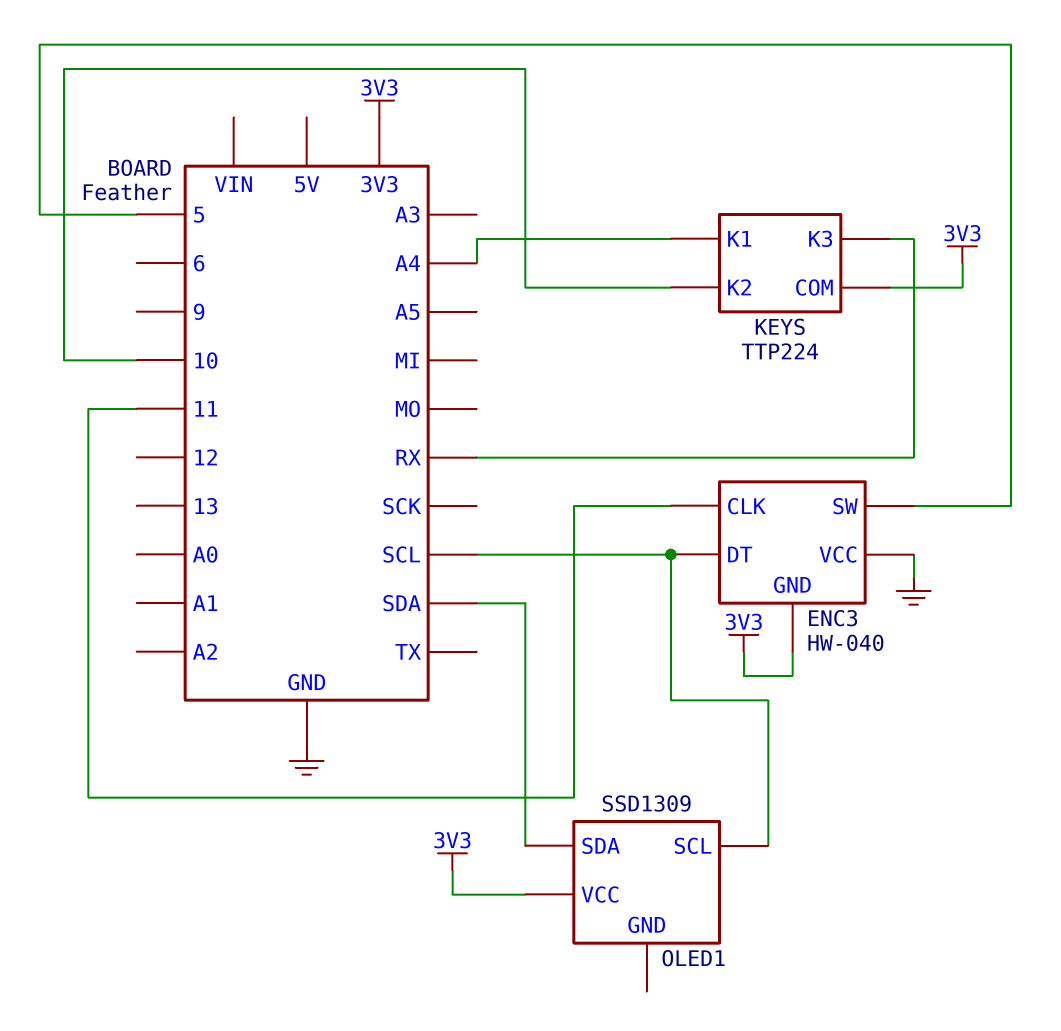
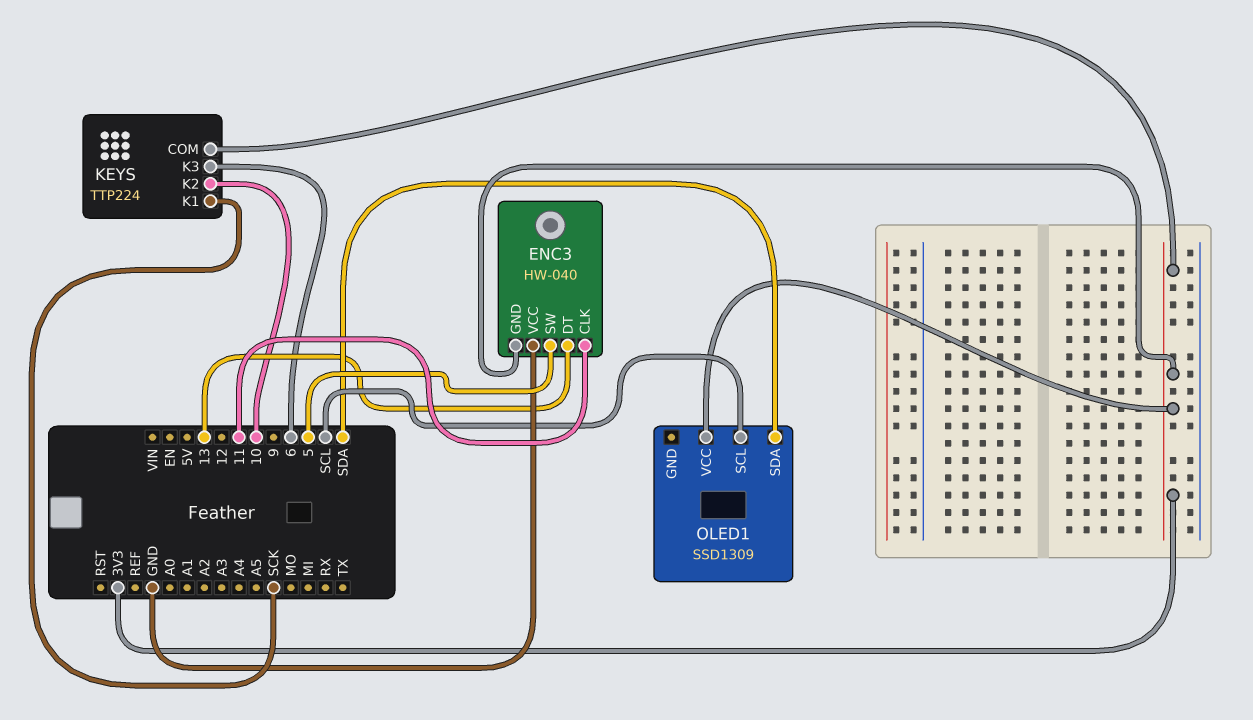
ENC3 pin DT: SCL -> 13
KEYS pin K1: A4 -> SCK
KEYS pin K3: RX -> 6

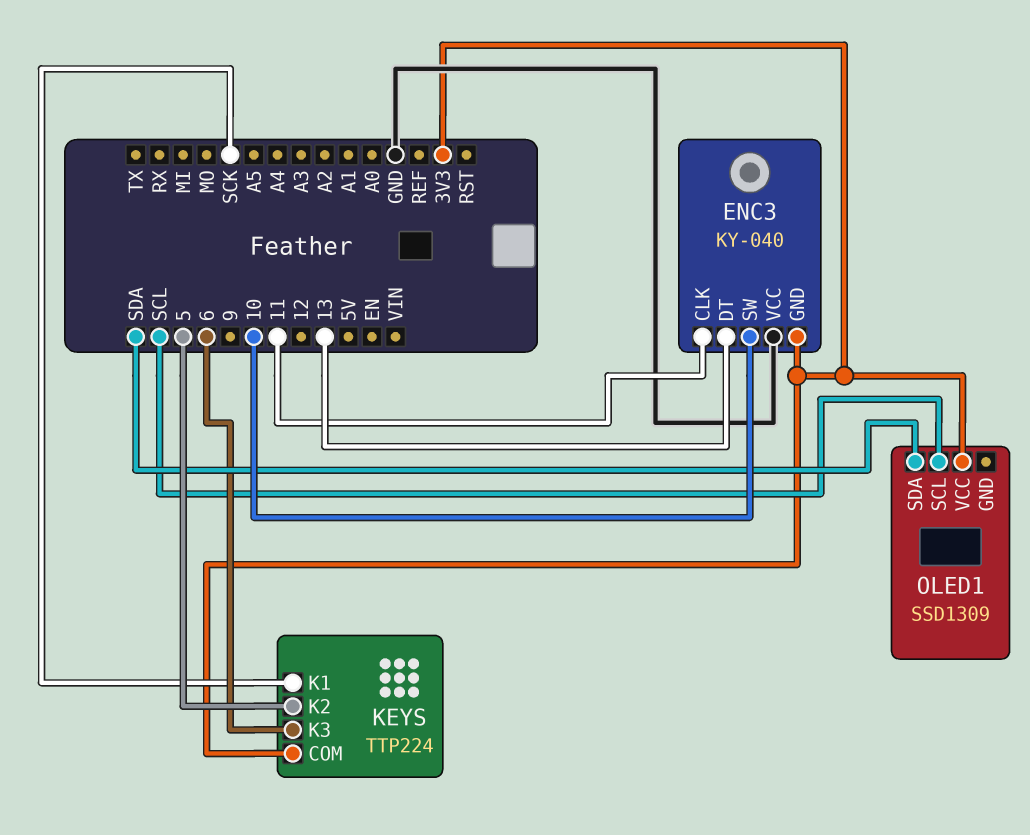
ENC3: HW-040 -> KY-040
ENC3 pin SW: 5 -> 10
KEYS pin K2: 10 -> 5

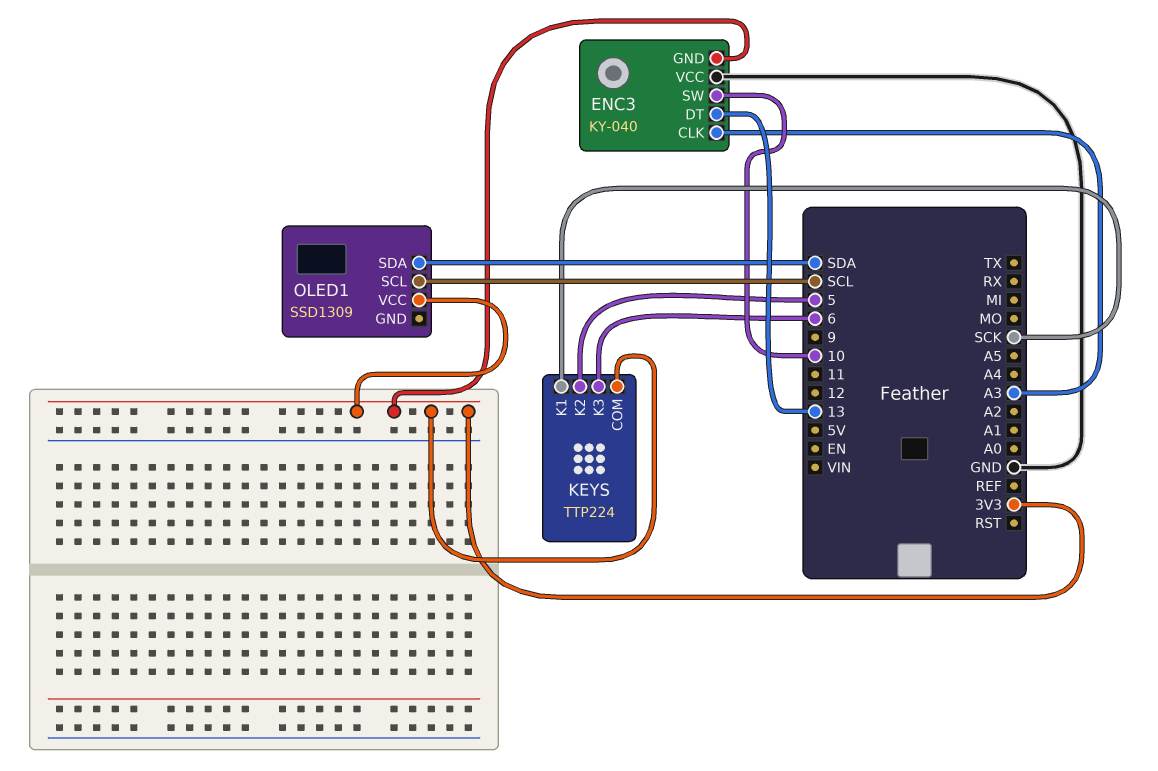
ENC3 pin CLK: 11 -> A3

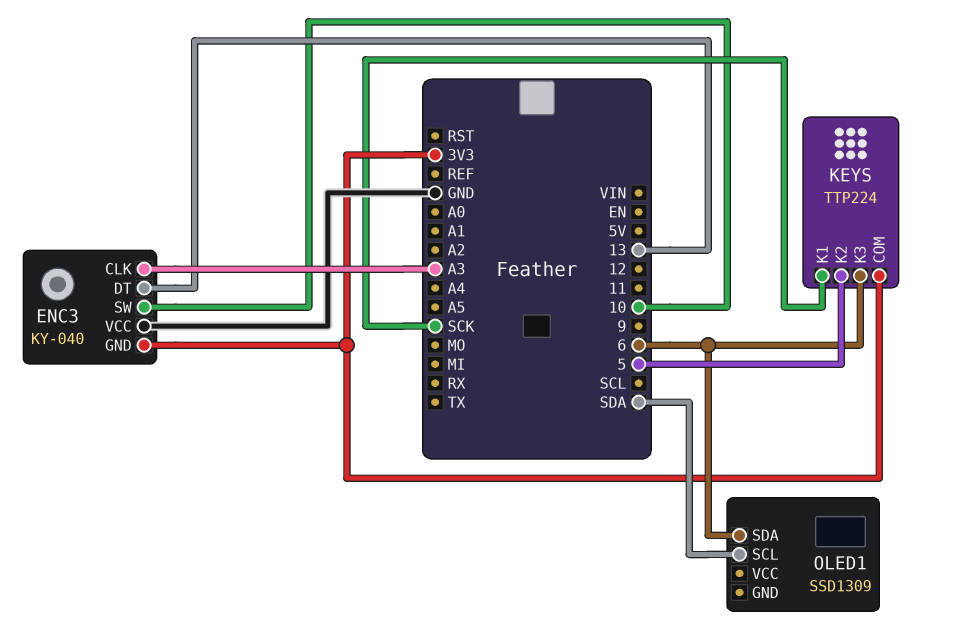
OLED1 pin SCL: SCL -> SDA
OLED1 pin SDA: SDA -> 6
OLED1 pin VCC: 3V3 -> none

